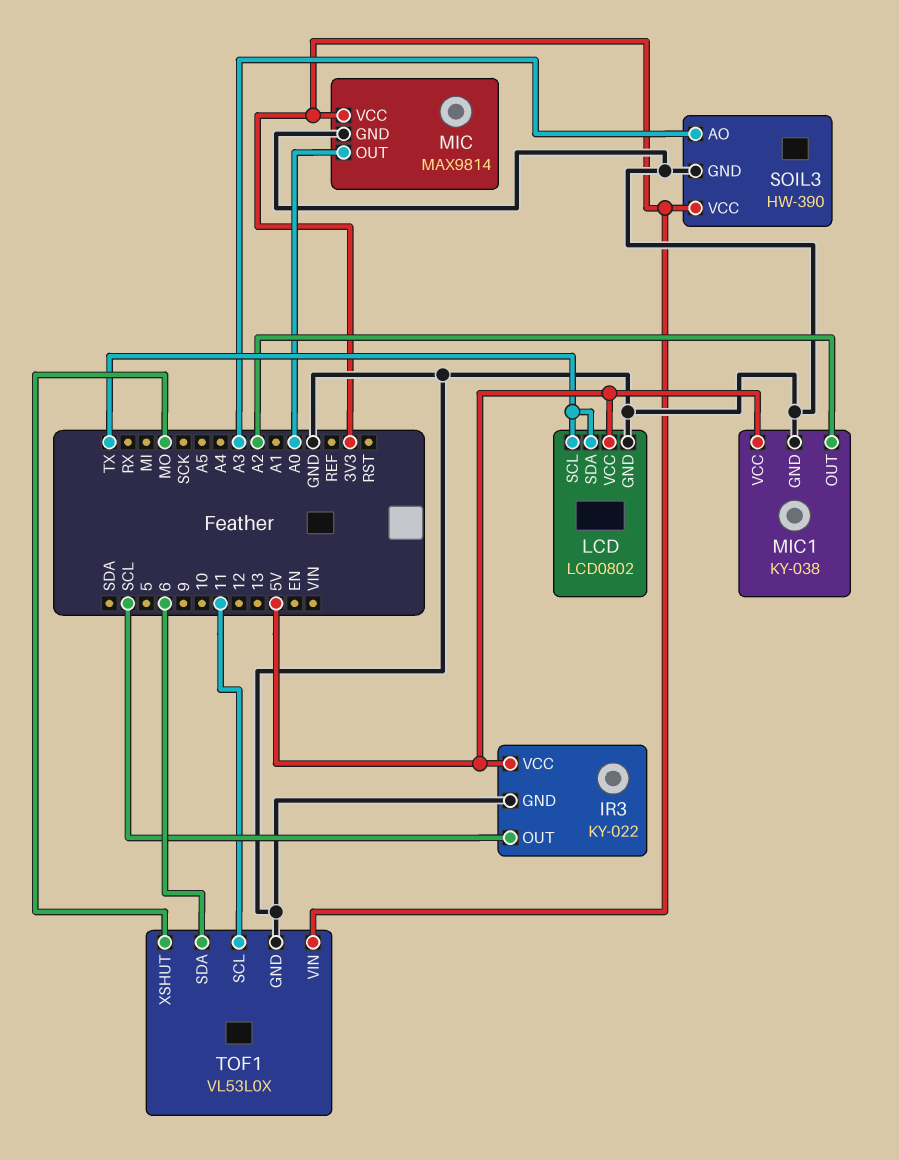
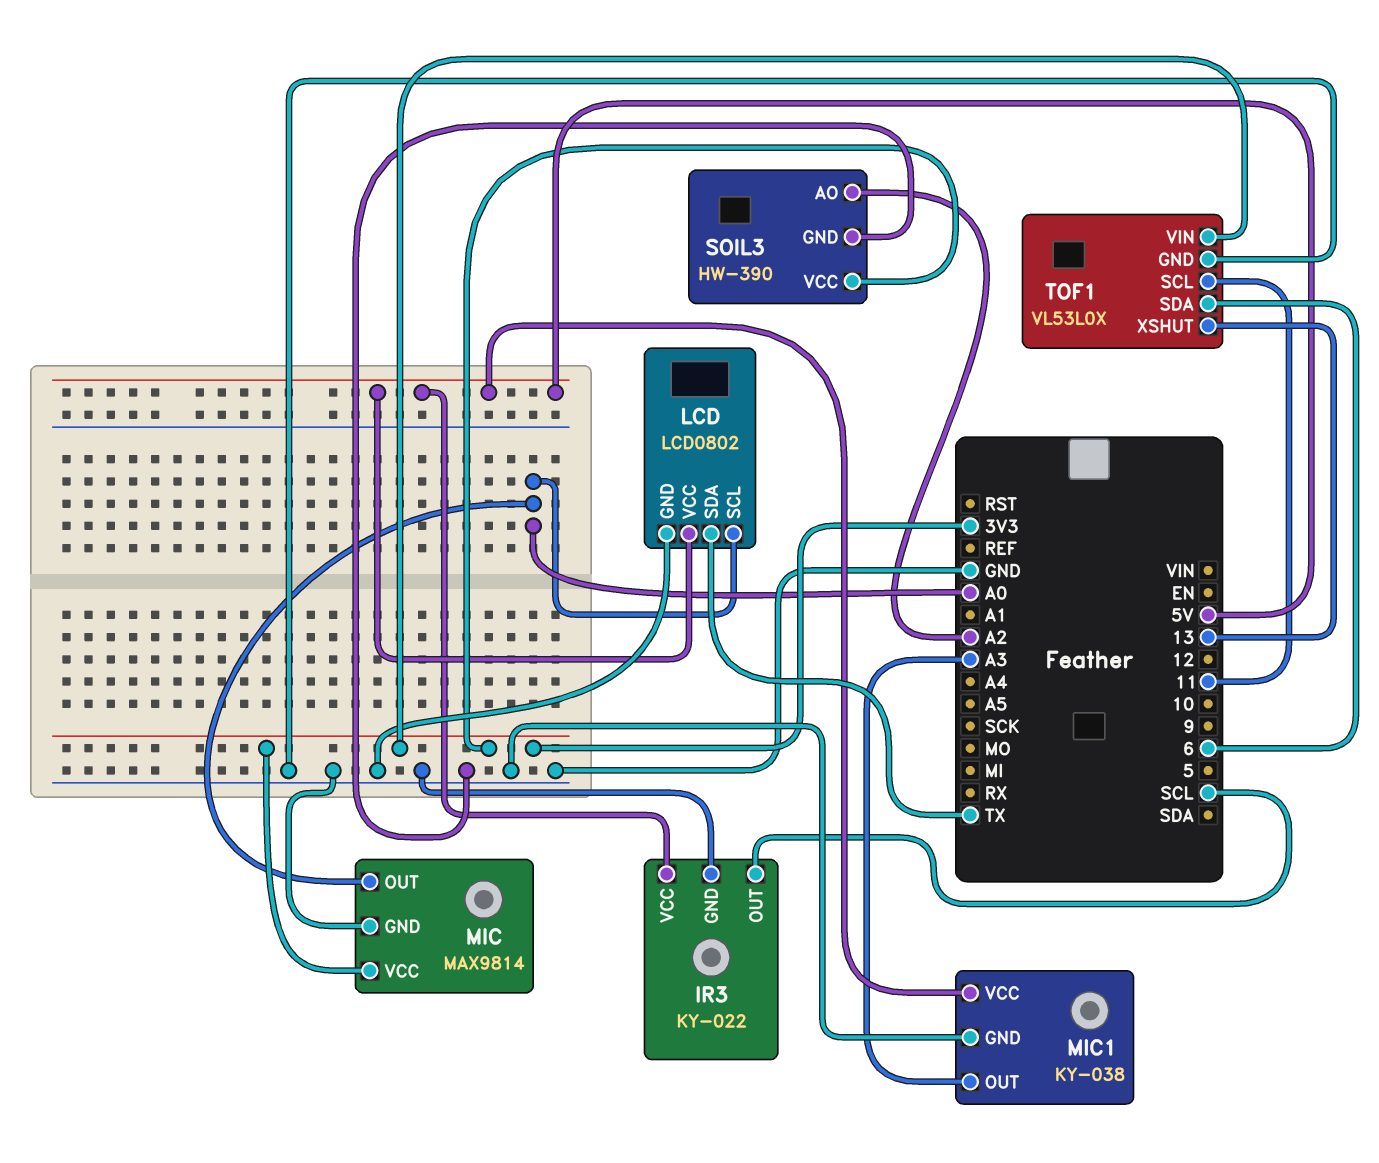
LCD pin SCL: TX -> A0
MIC1 pin OUT: A2 -> A3
SOIL3 pin AO: A3 -> A2
TOF1 pin XSHUT: MO -> 13

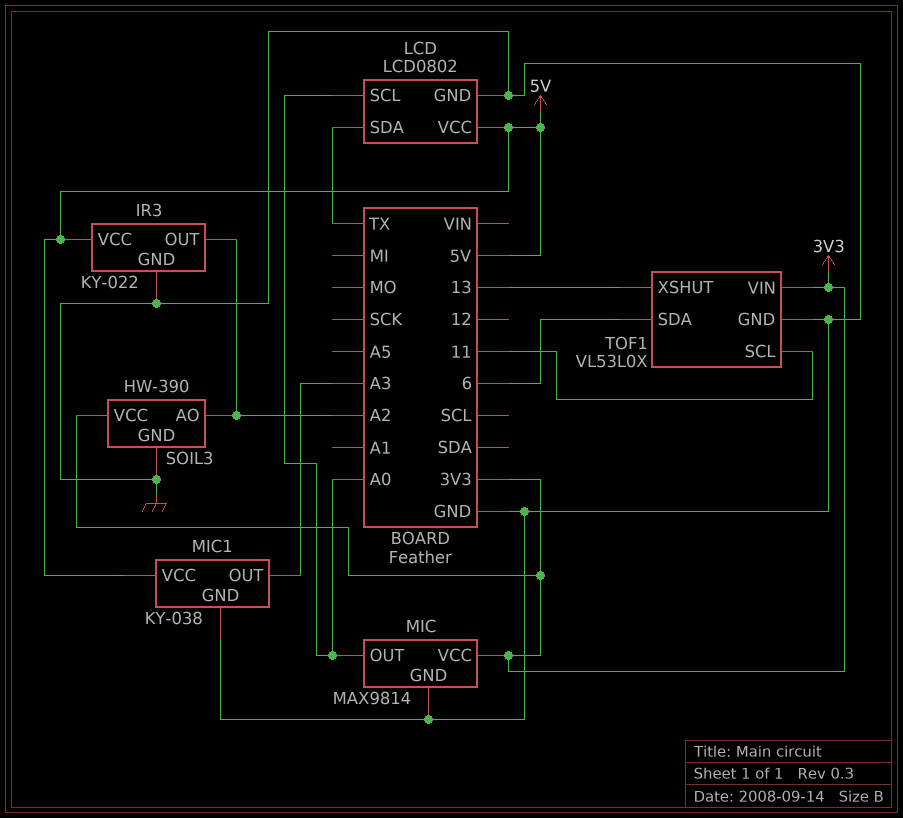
IR3 pin OUT: SCL -> A2

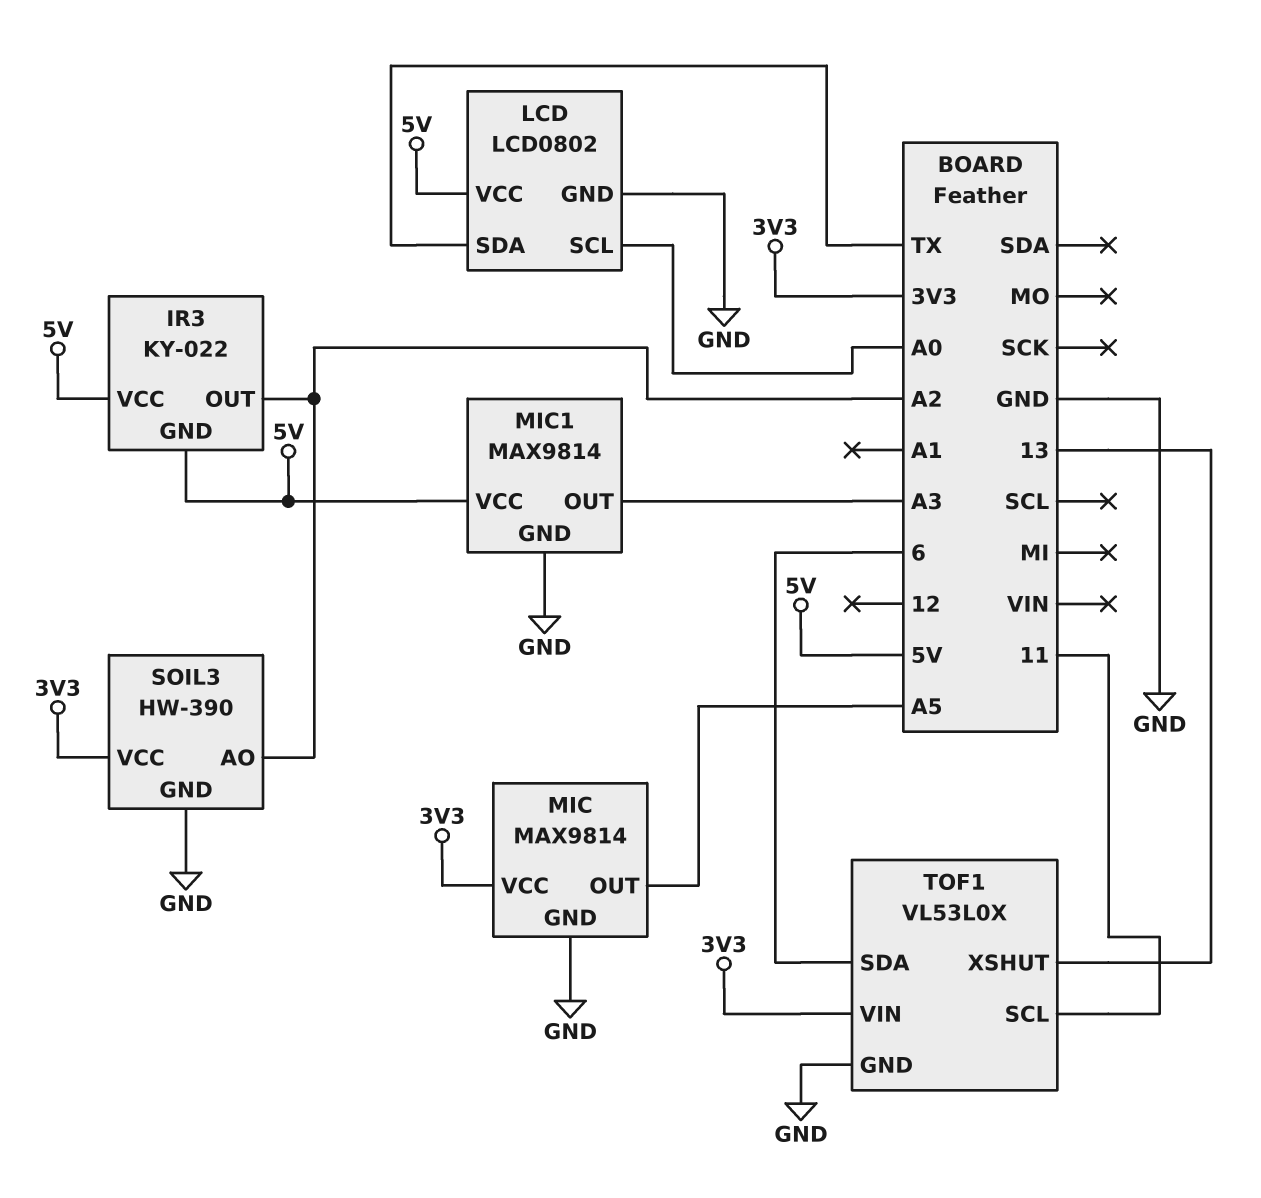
IR3 pin GND: GND -> 5V
MIC pin OUT: A0 -> A5
MIC1: KY-038 -> MAX9814

